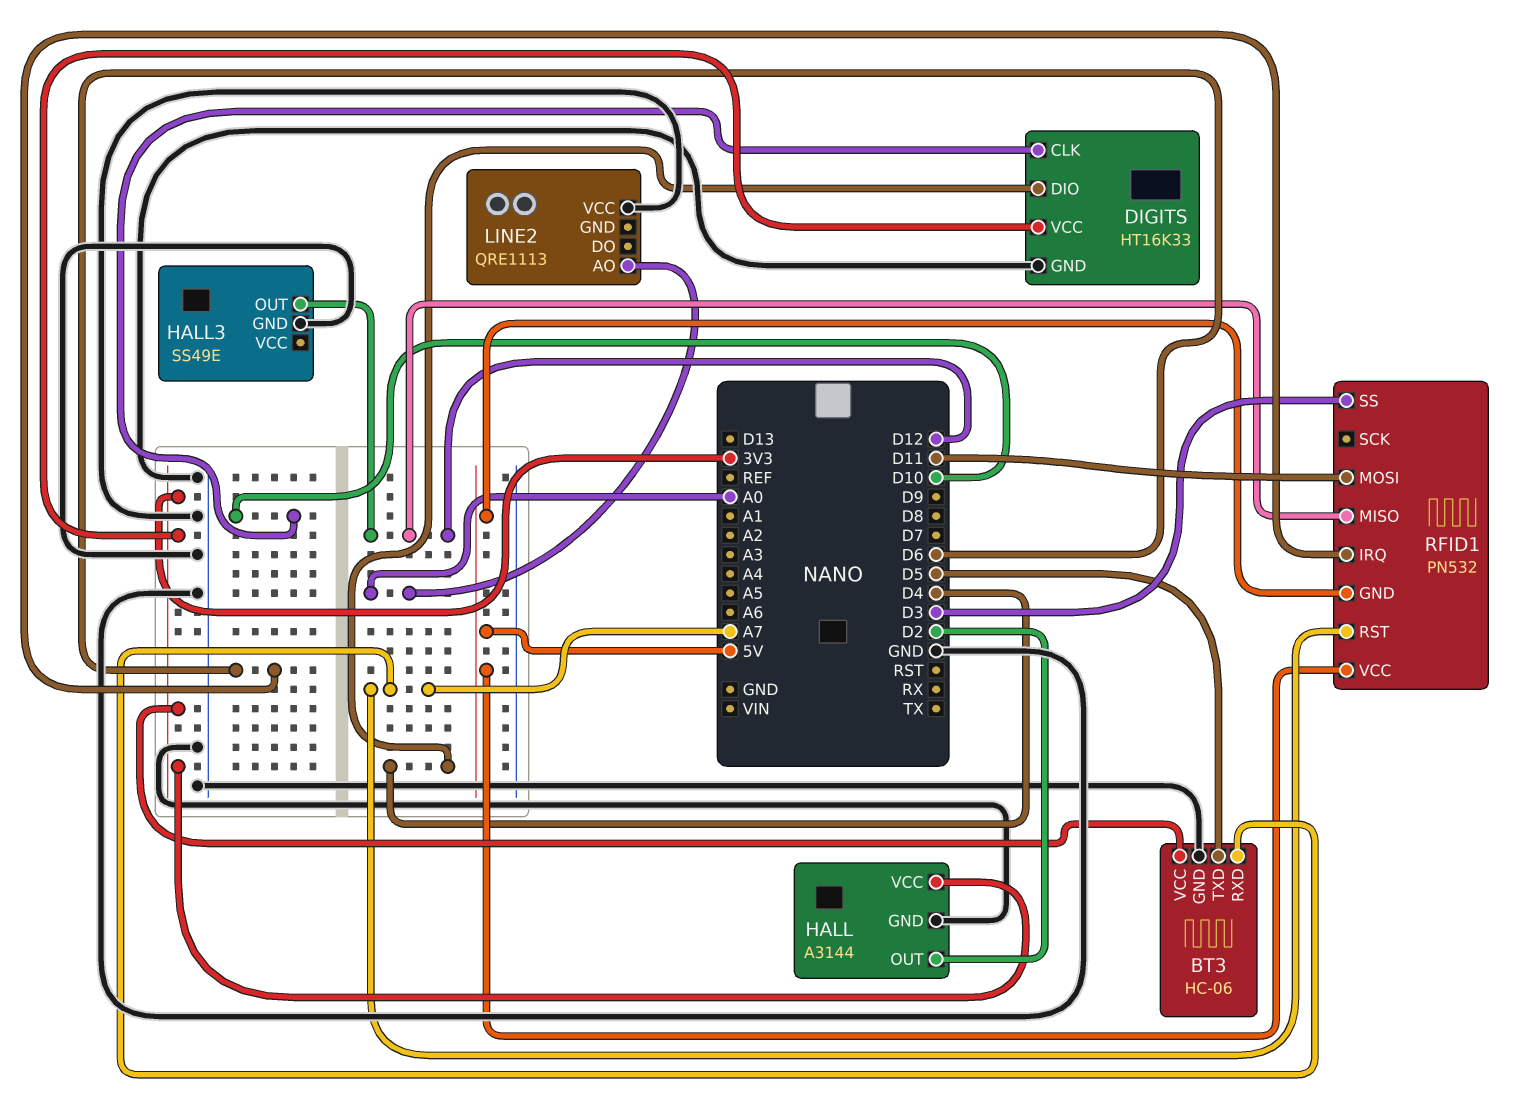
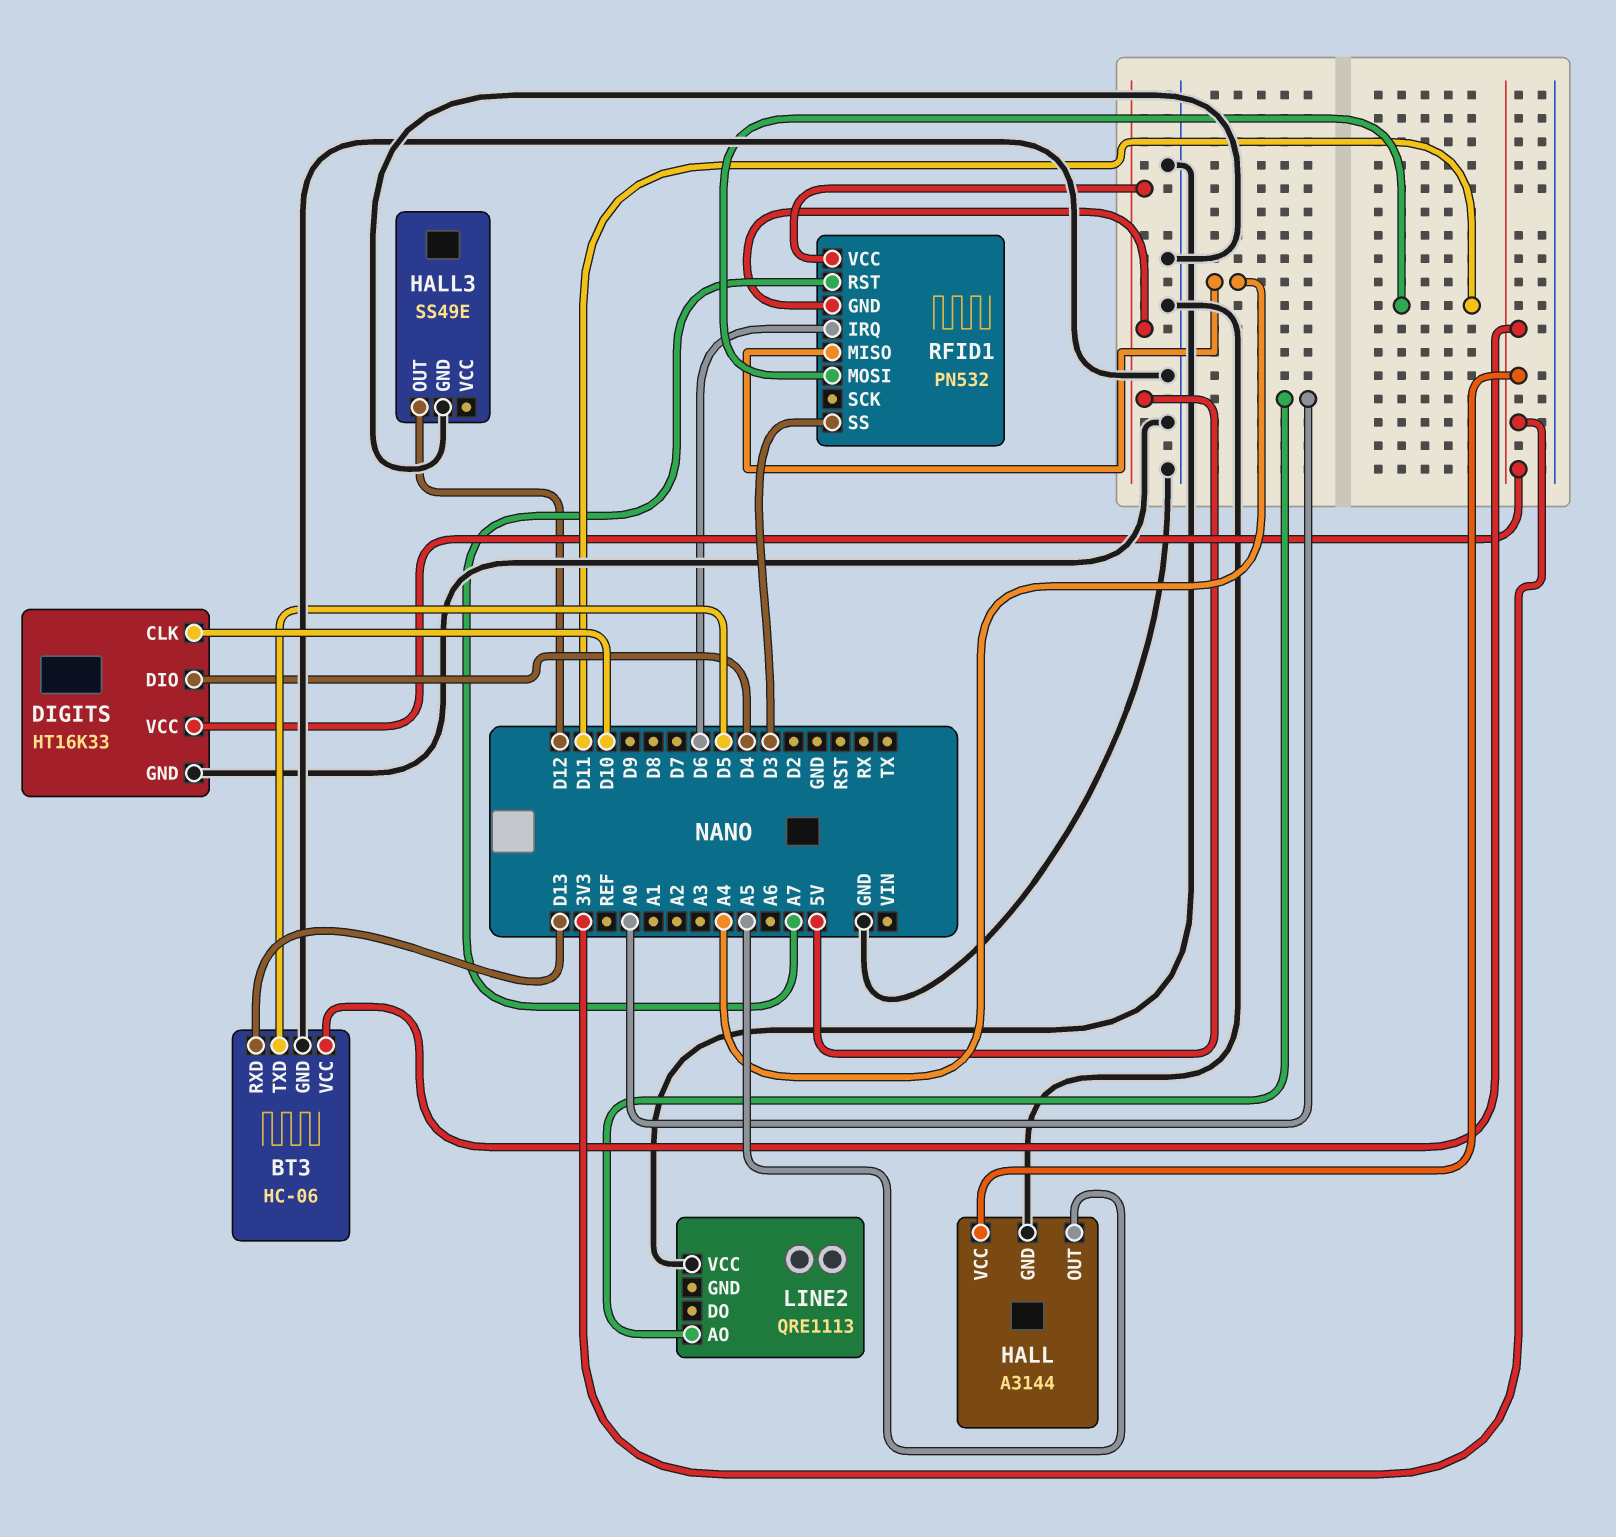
BT3 pin RXD: A7 -> D13
HALL pin OUT: D2 -> A5
RFID1 pin MISO: D12 -> A4

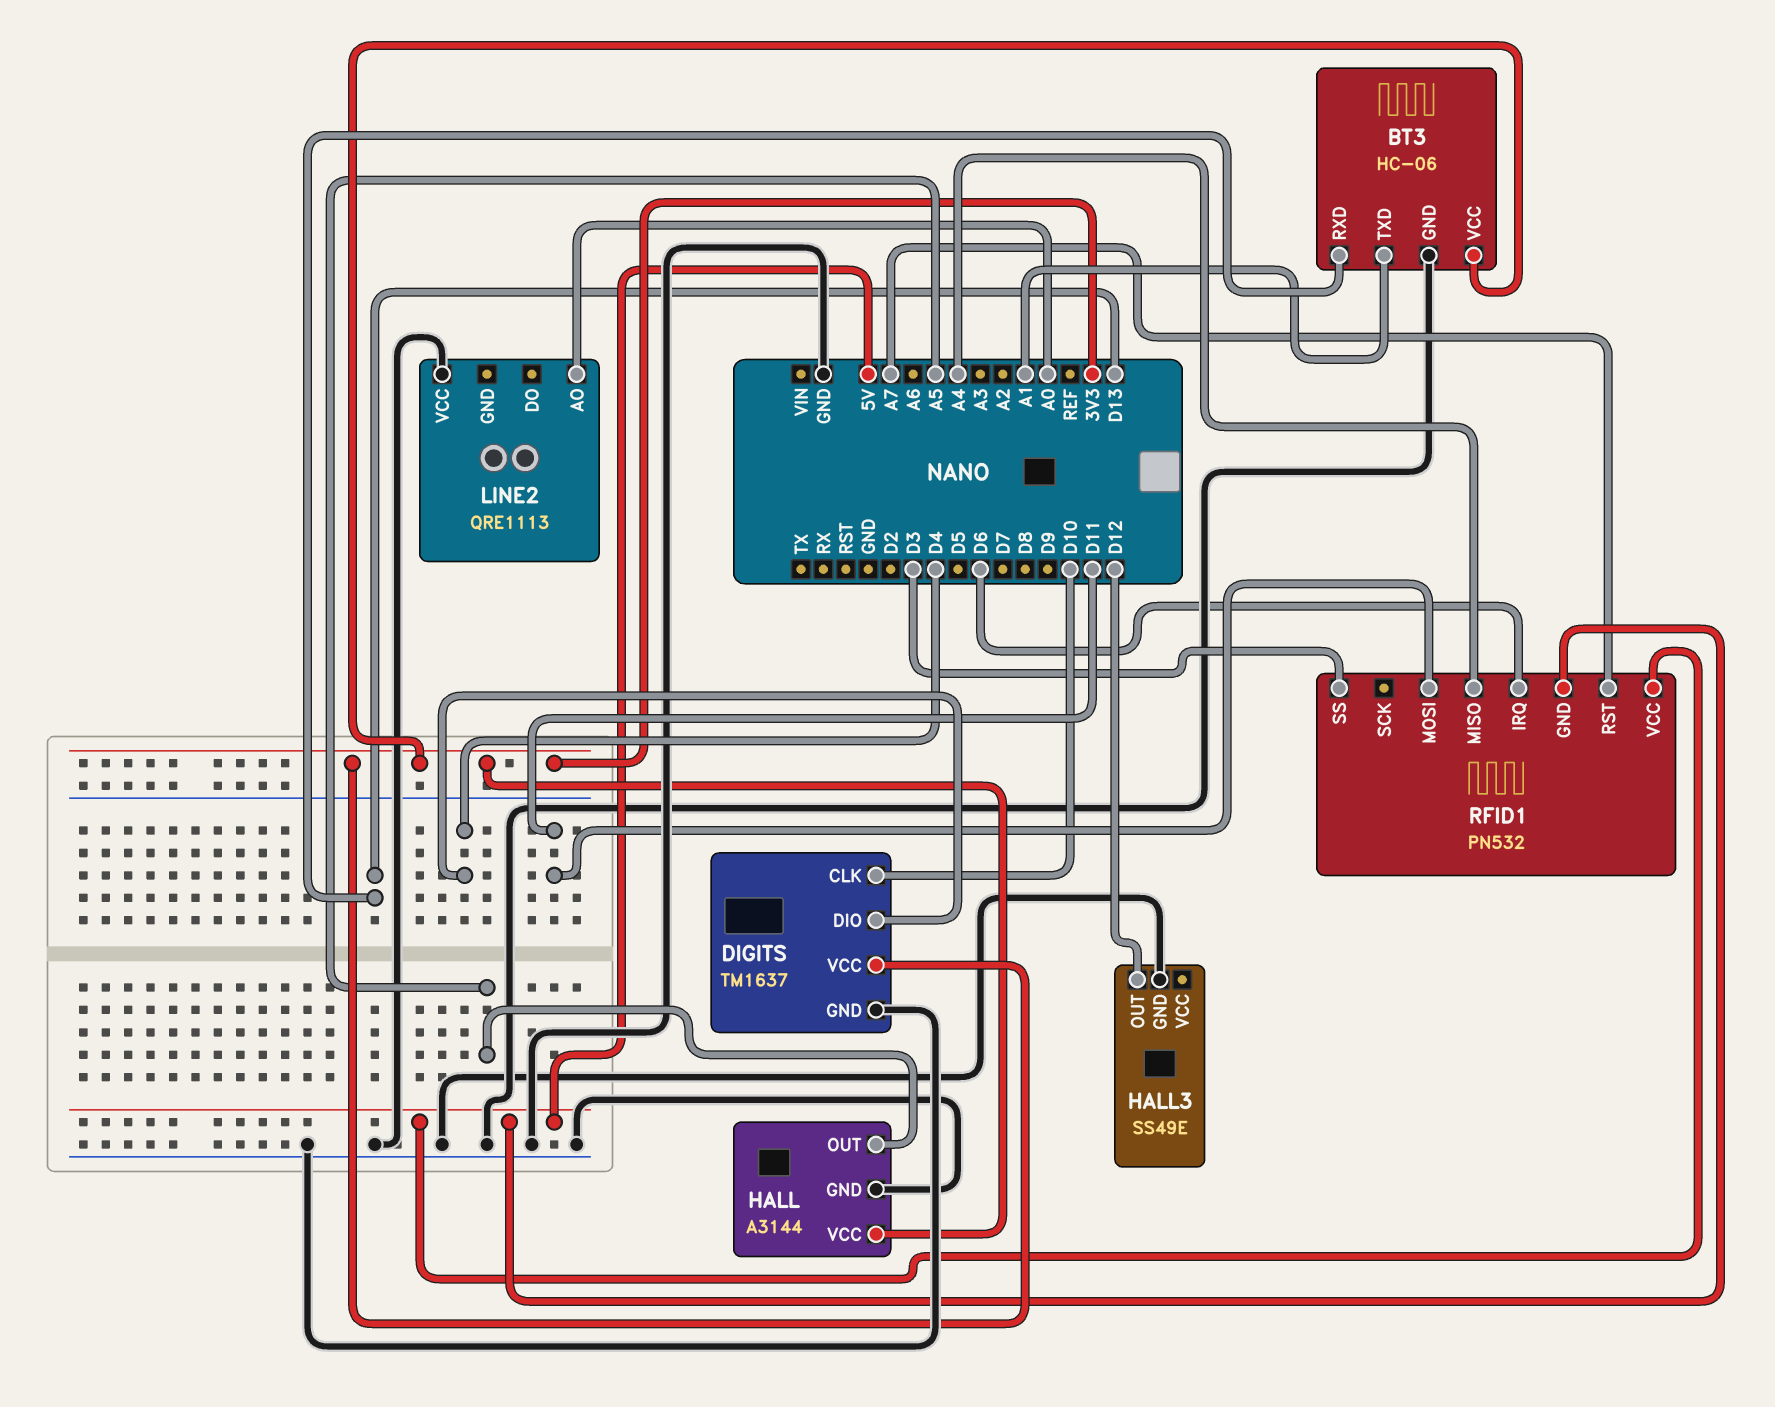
BT3 pin TXD: D5 -> A1
DIGITS: HT16K33 -> TM1637

